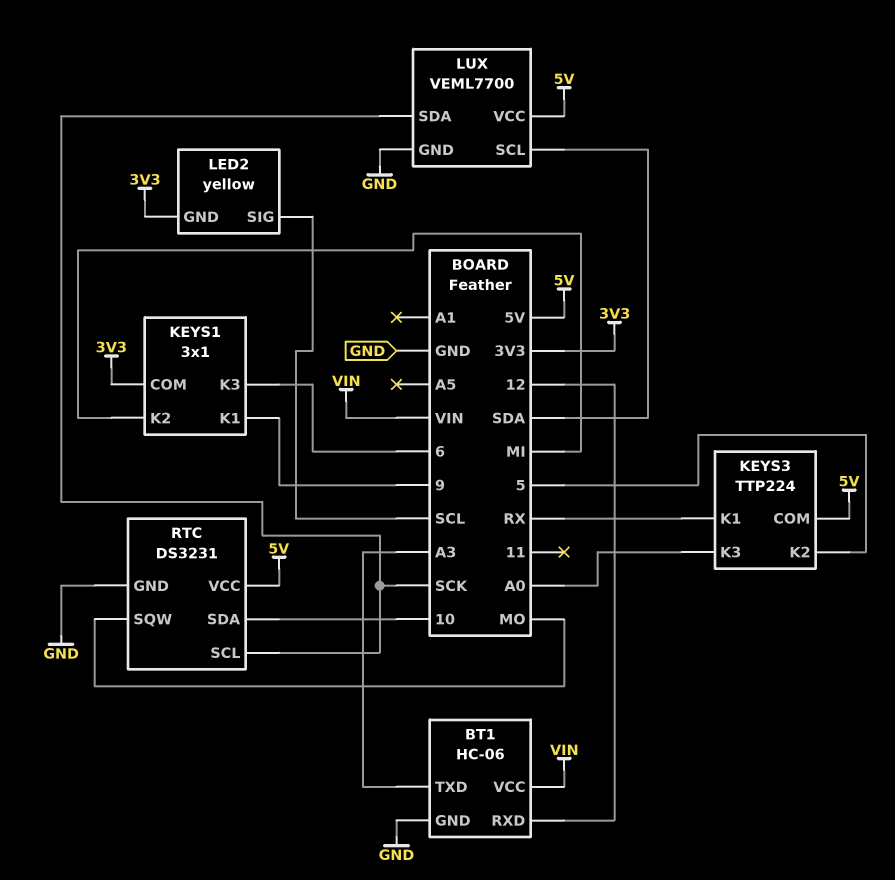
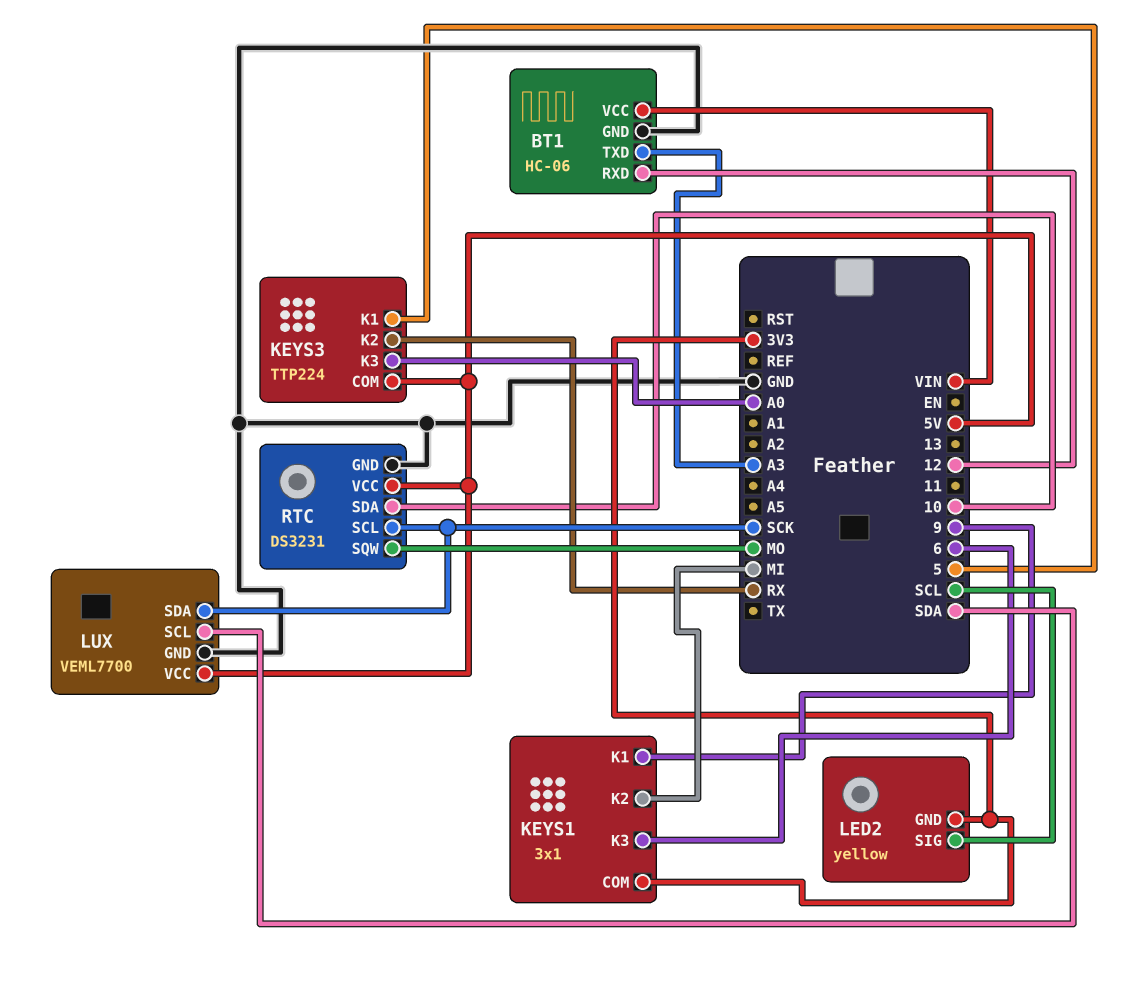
KEYS3 pin K1: RX -> 5
KEYS3 pin K2: 5 -> RX

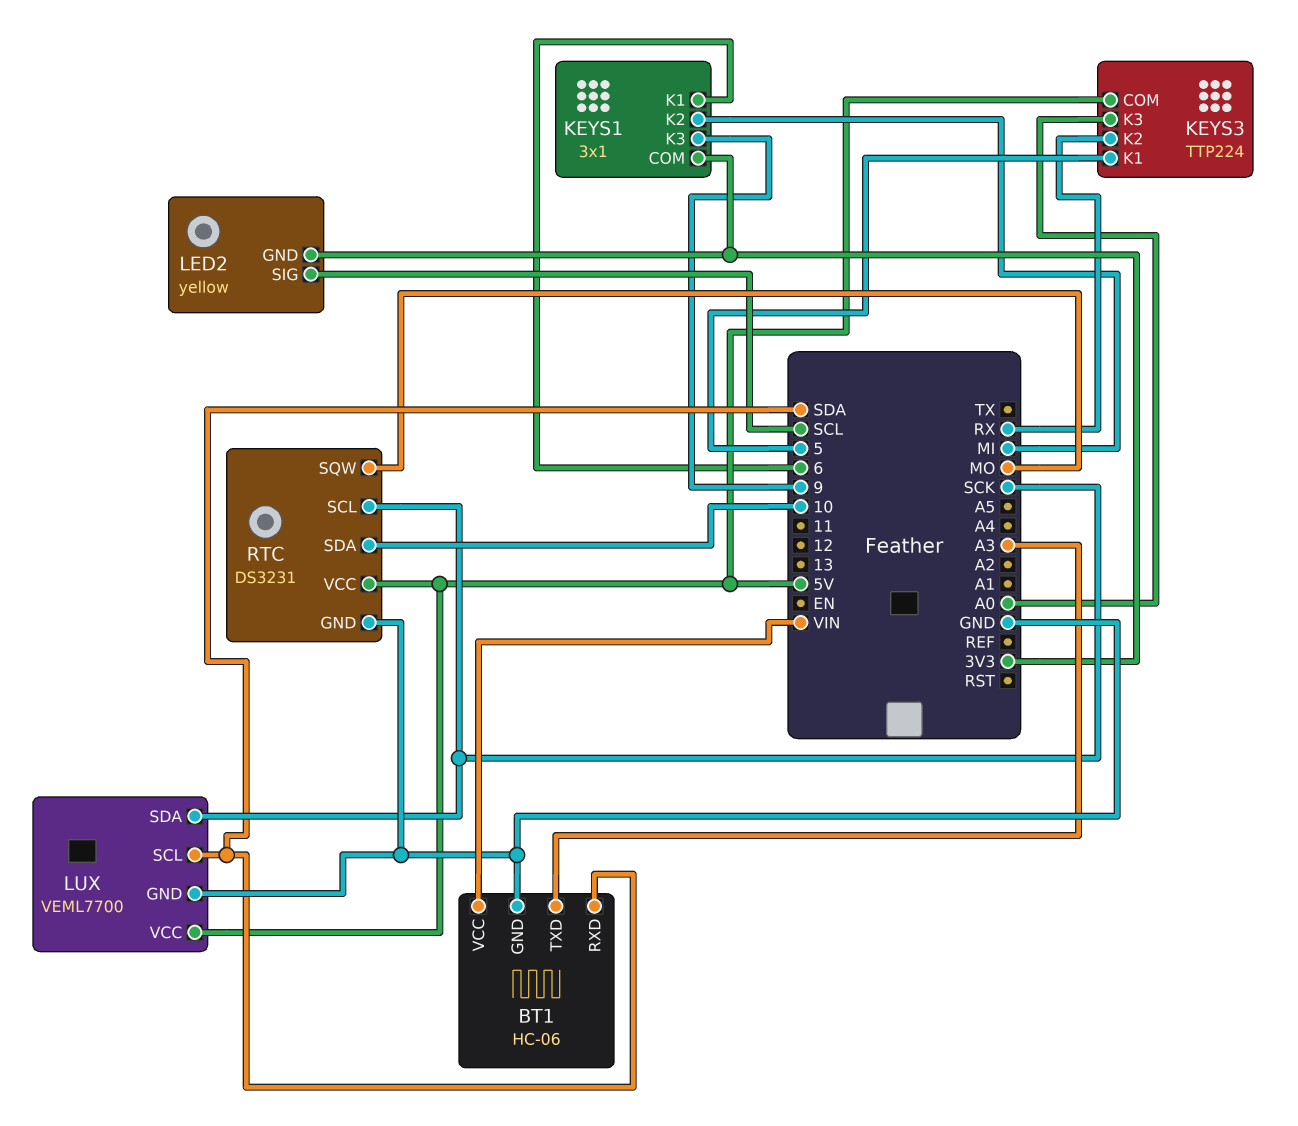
BT1 pin RXD: 12 -> SDA
KEYS1 pin K1: 9 -> 6
KEYS1 pin K3: 6 -> 9

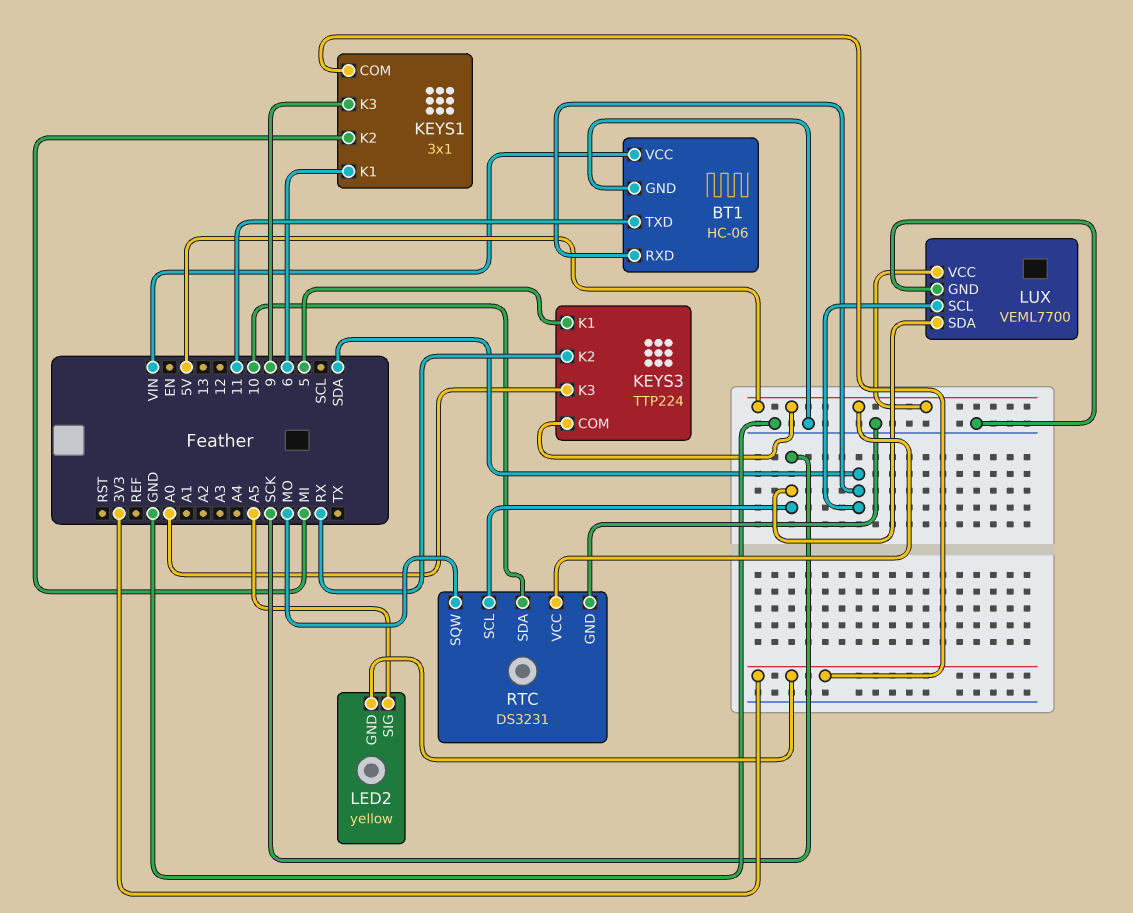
BT1 pin TXD: A3 -> 11
LED2 pin SIG: SCL -> A5

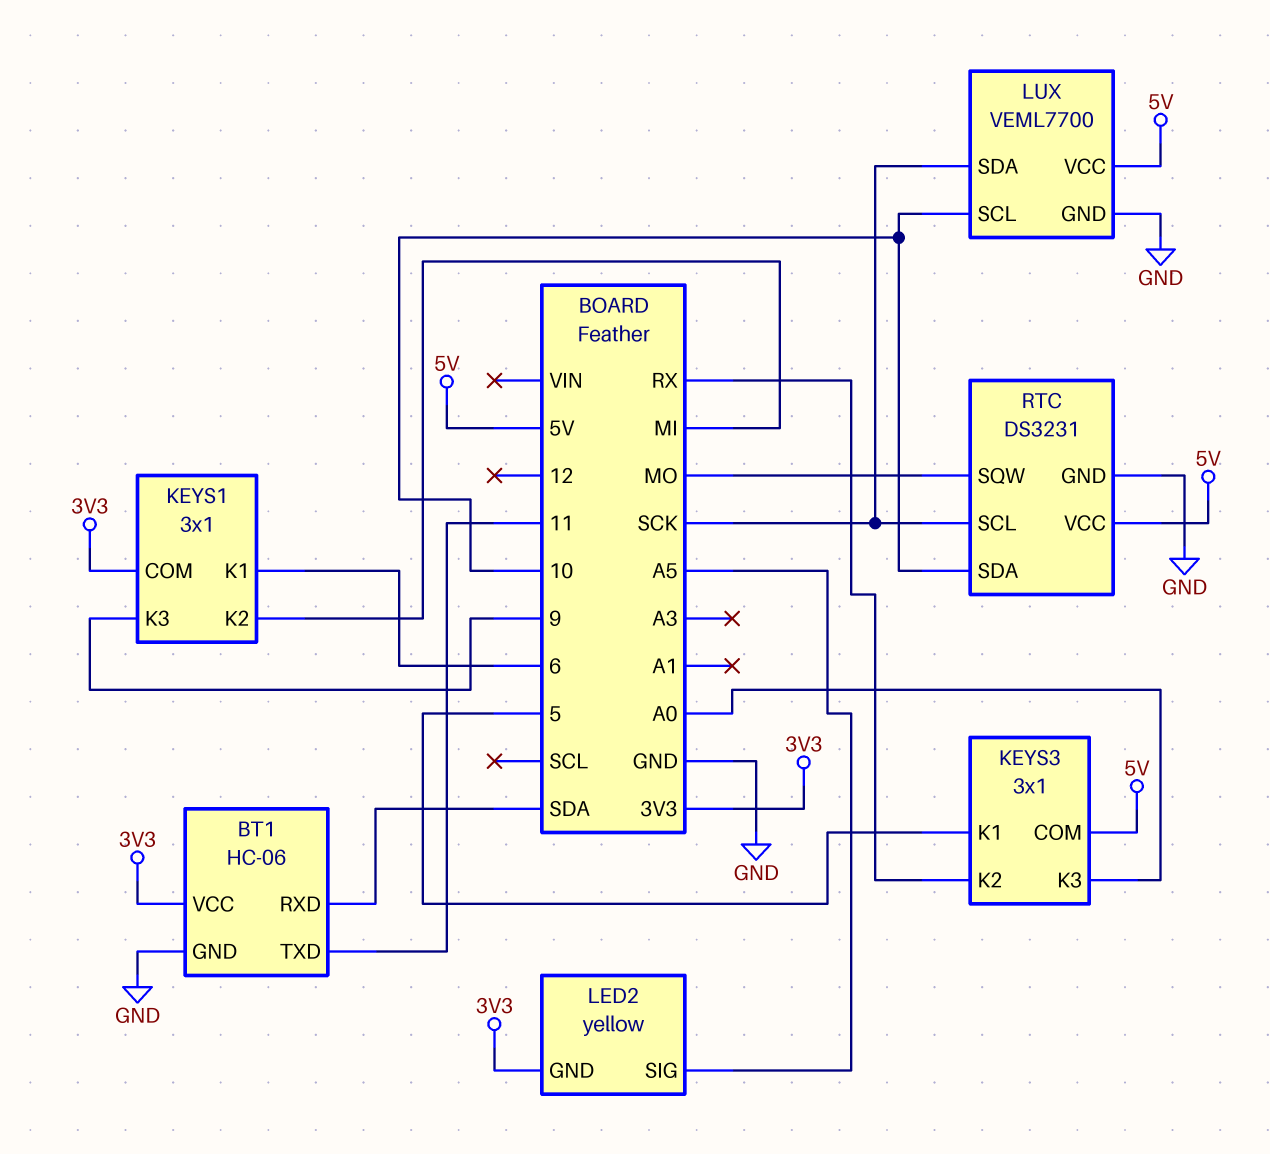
BT1 pin VCC: VIN -> 3V3
KEYS3: TTP224 -> 3x1
LUX pin SCL: SDA -> 10

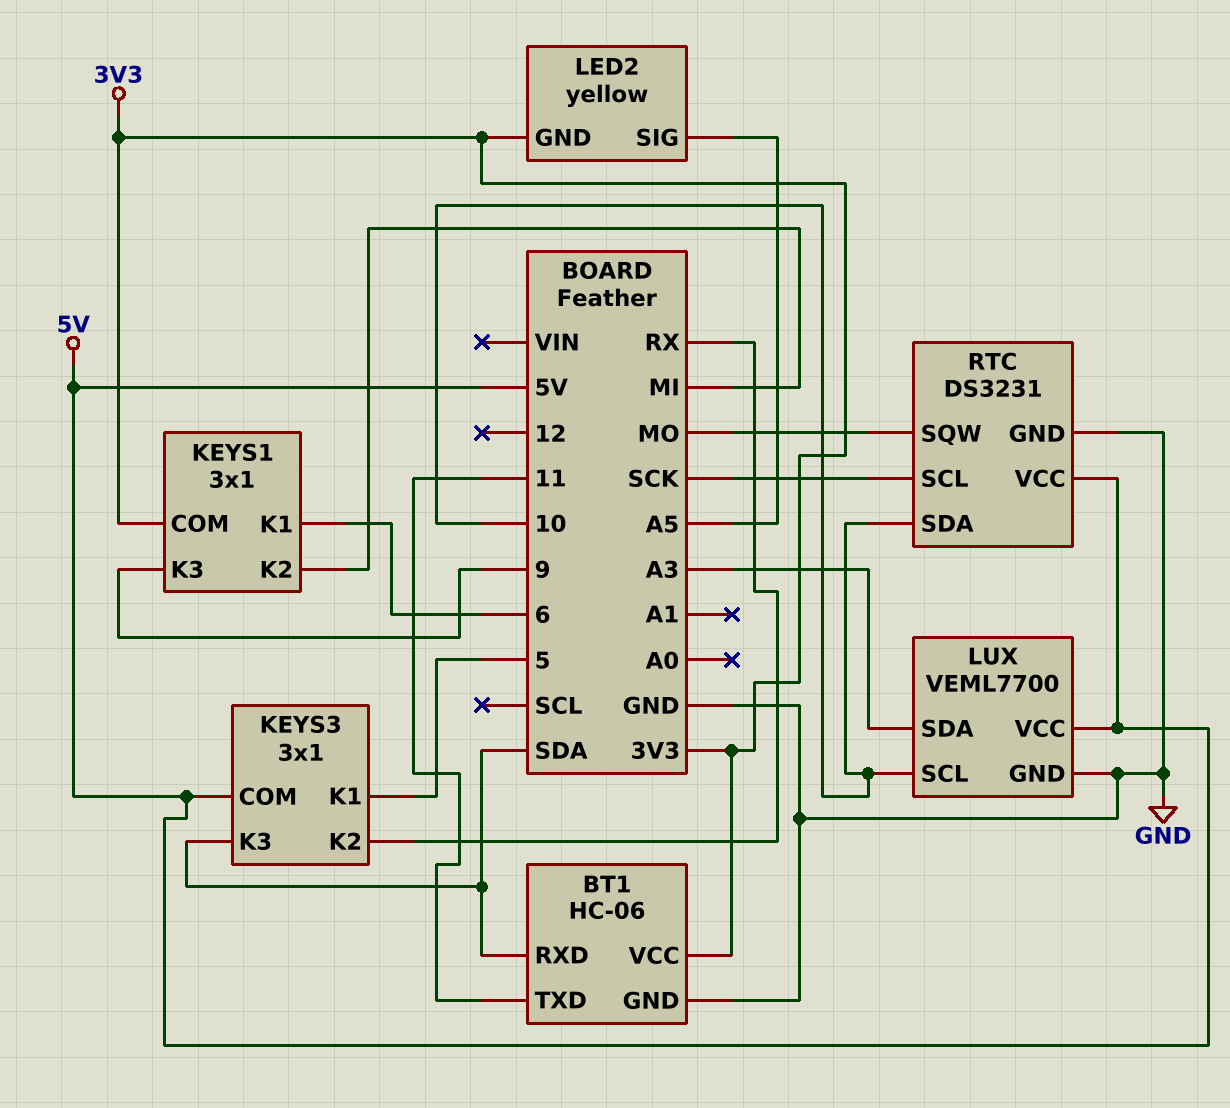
KEYS3 pin K3: A0 -> SDA
LUX pin SDA: SCK -> A3

